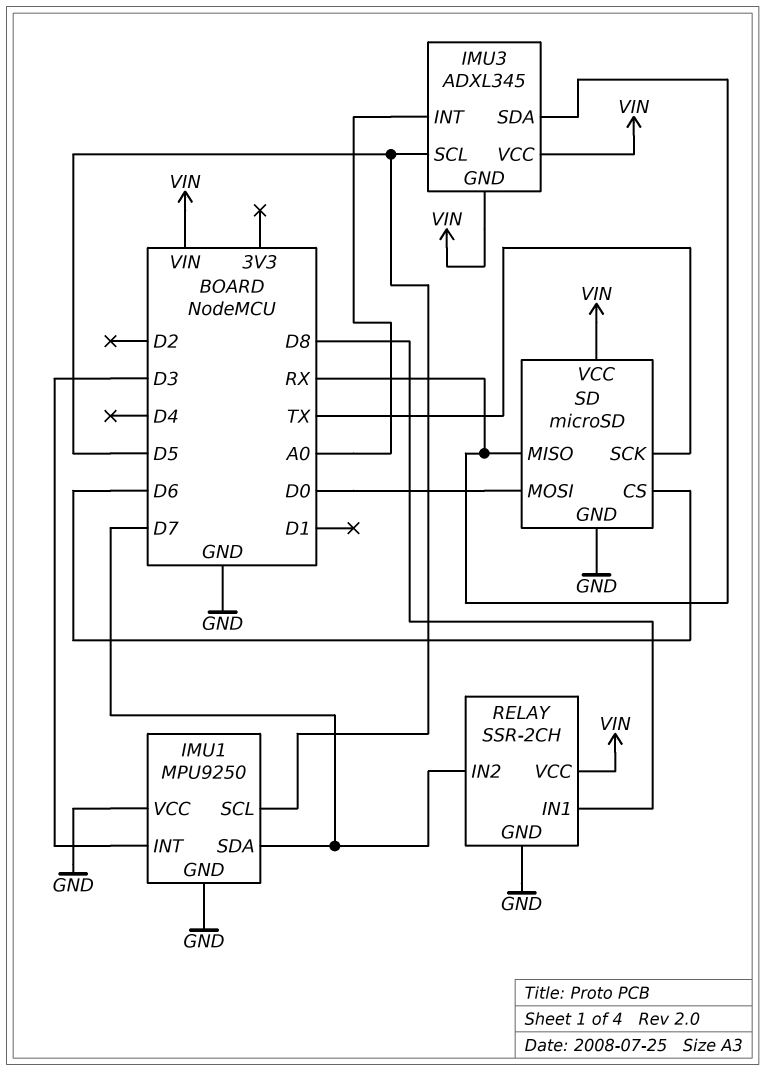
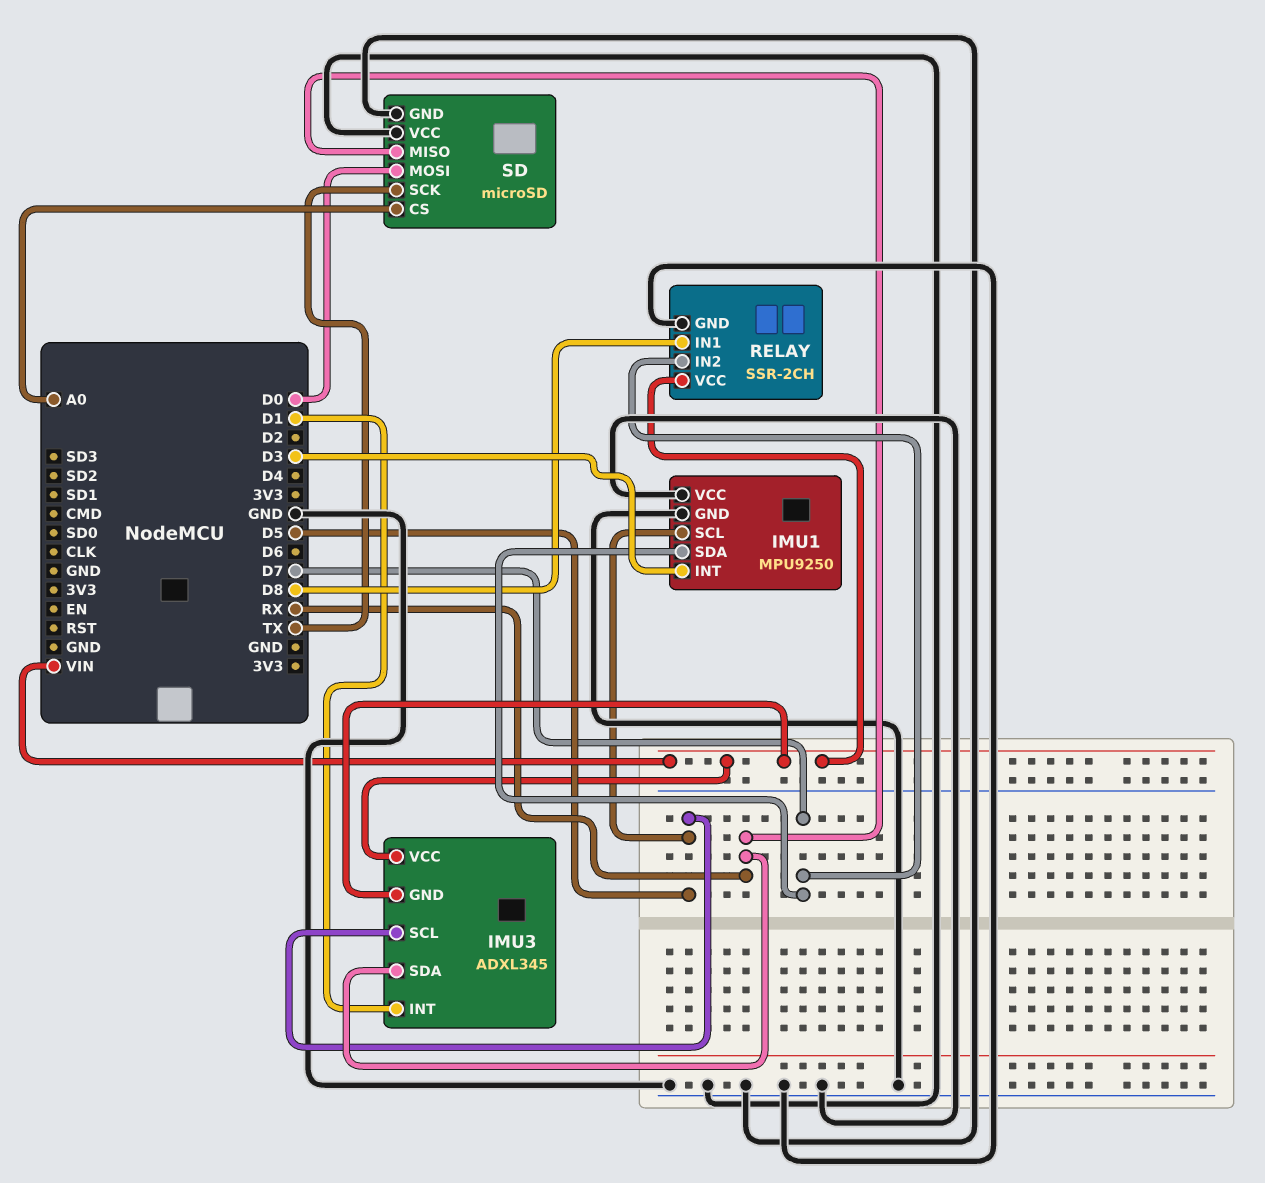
IMU3 pin INT: A0 -> D1
SD pin CS: D6 -> A0
SD pin VCC: VIN -> GND

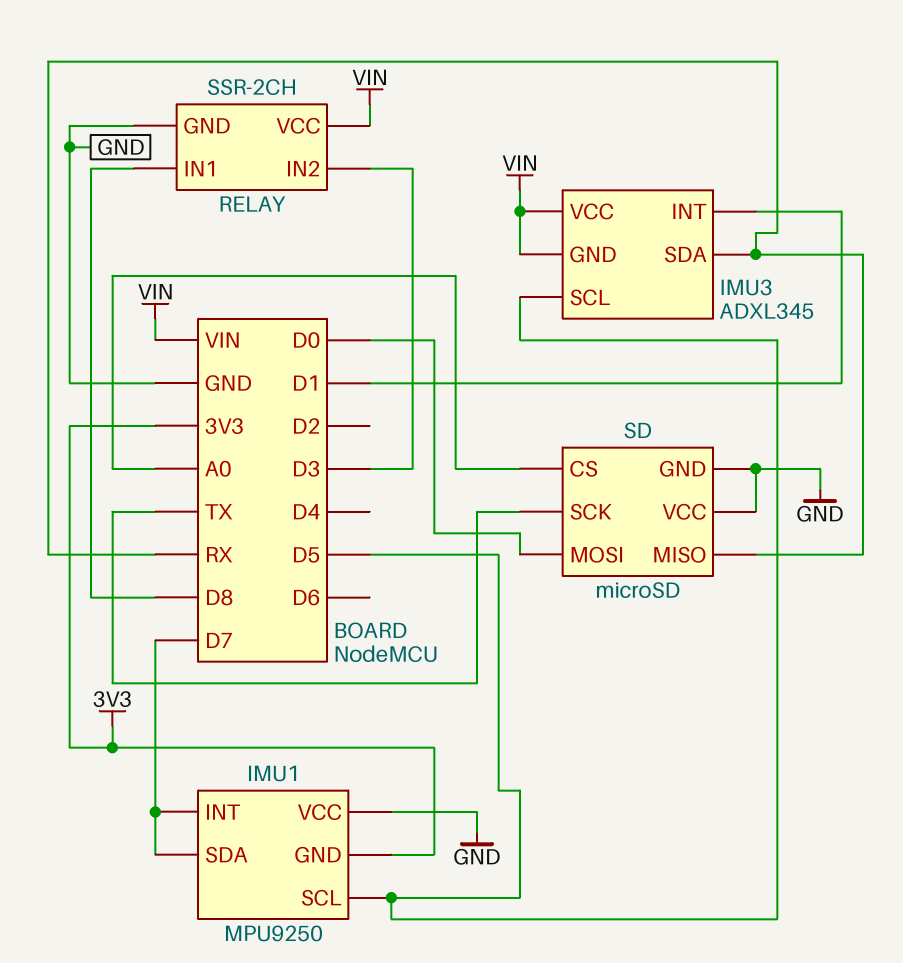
IMU1 pin GND: GND -> 3V3
IMU1 pin INT: D3 -> D7
RELAY pin IN2: D7 -> D3

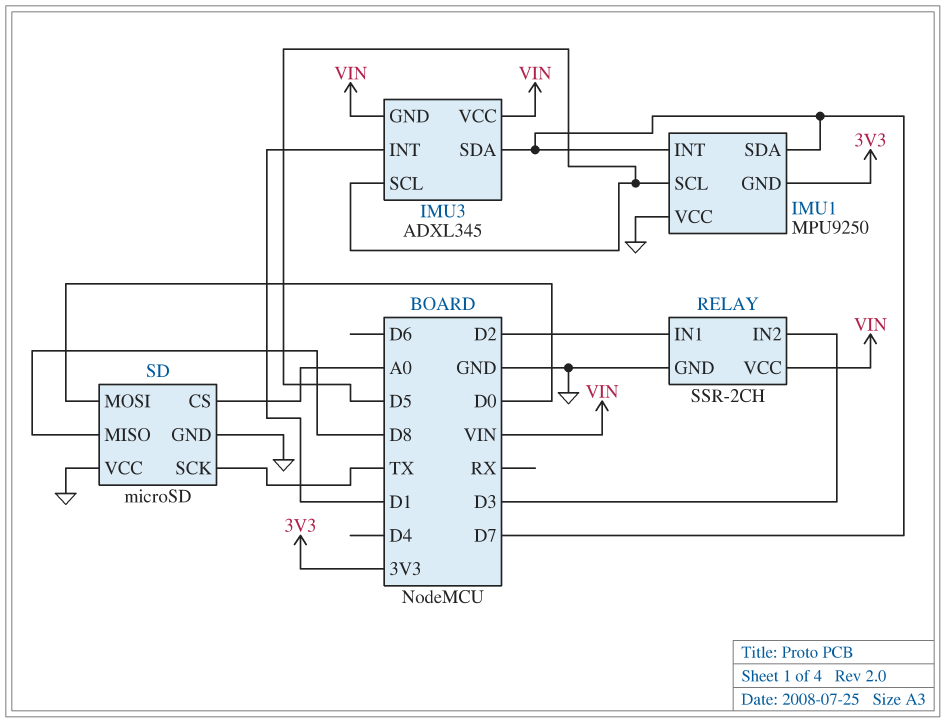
IMU3 pin SDA: RX -> D7
RELAY pin IN1: D8 -> D2
SD pin MISO: RX -> D8

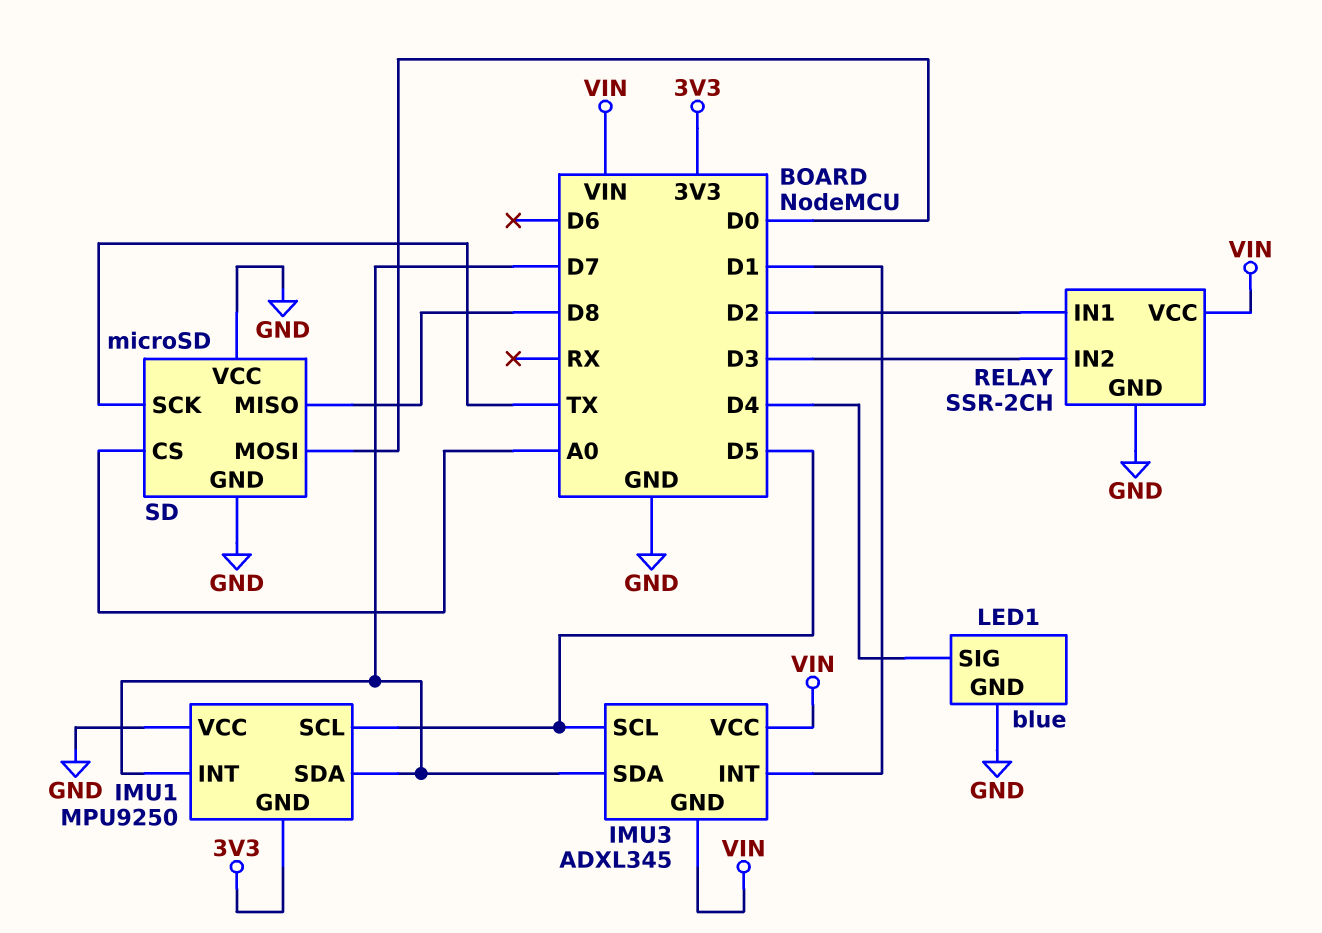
LED1: none -> blue
LED1 pin GND: none -> GND
LED1 pin SIG: none -> D4

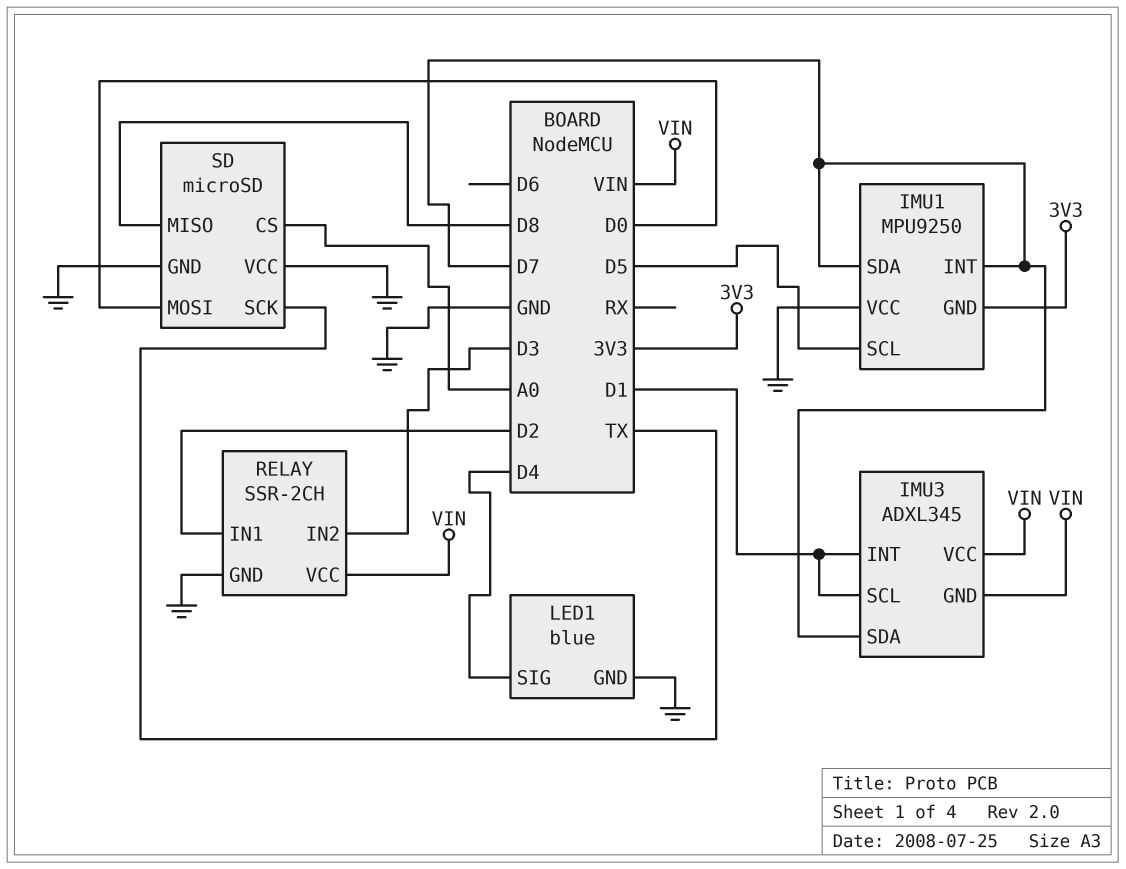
IMU3 pin SCL: D5 -> D1

